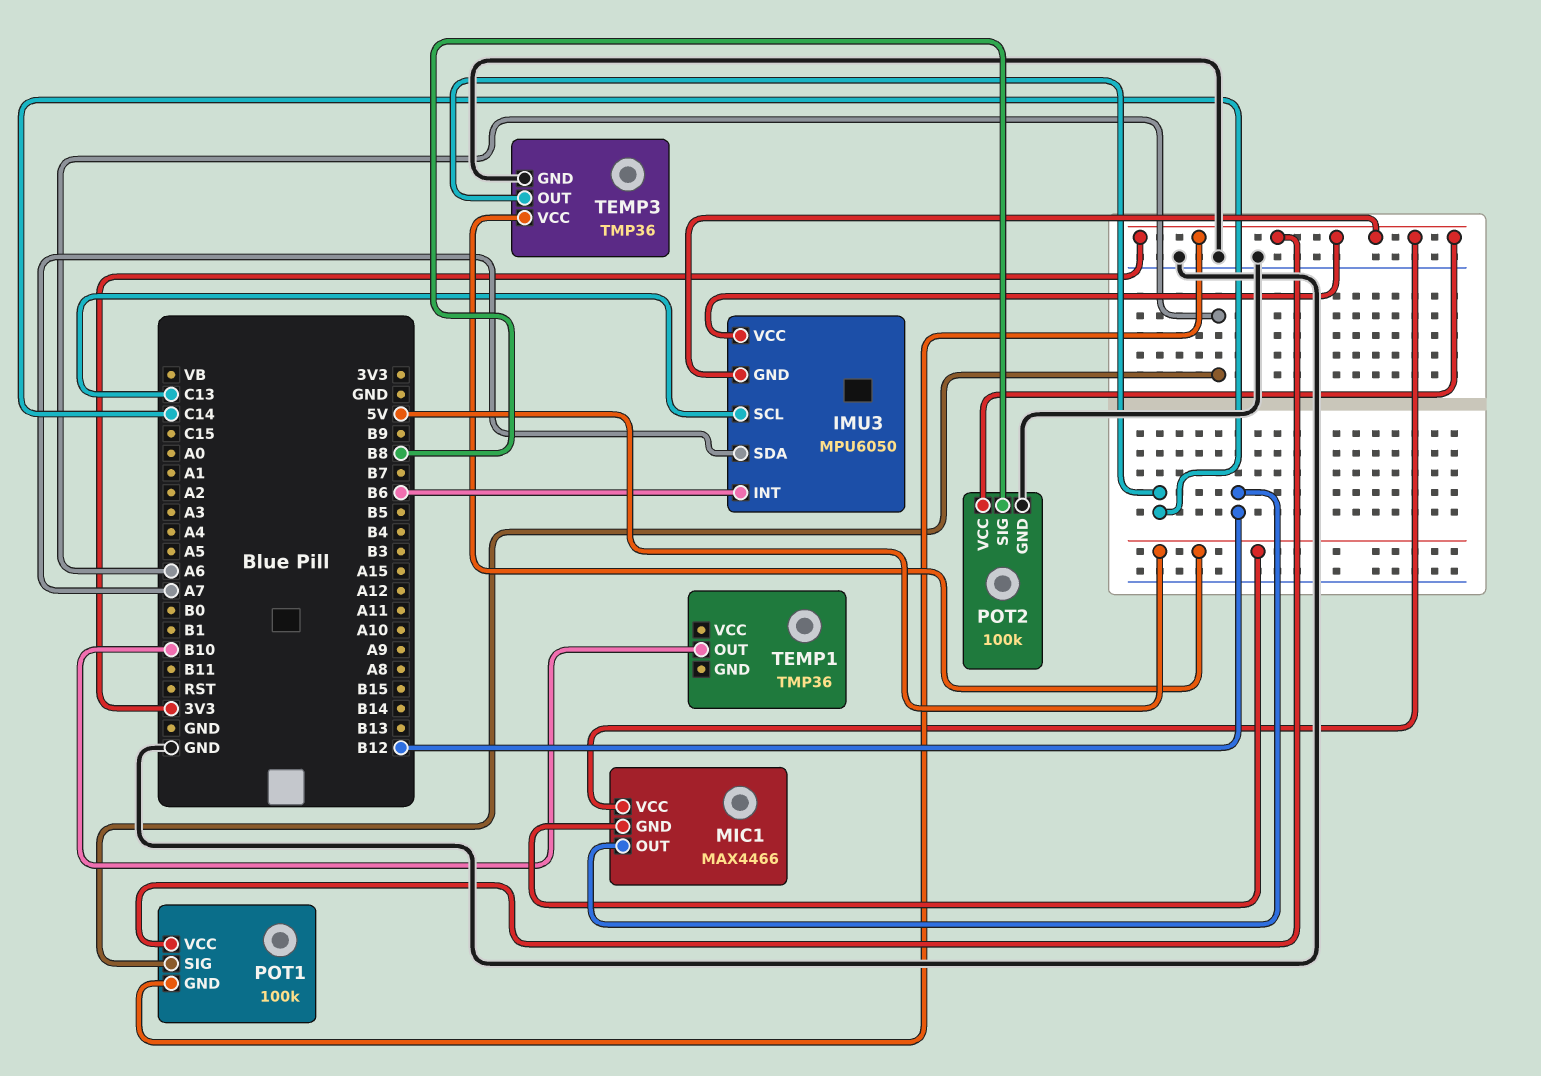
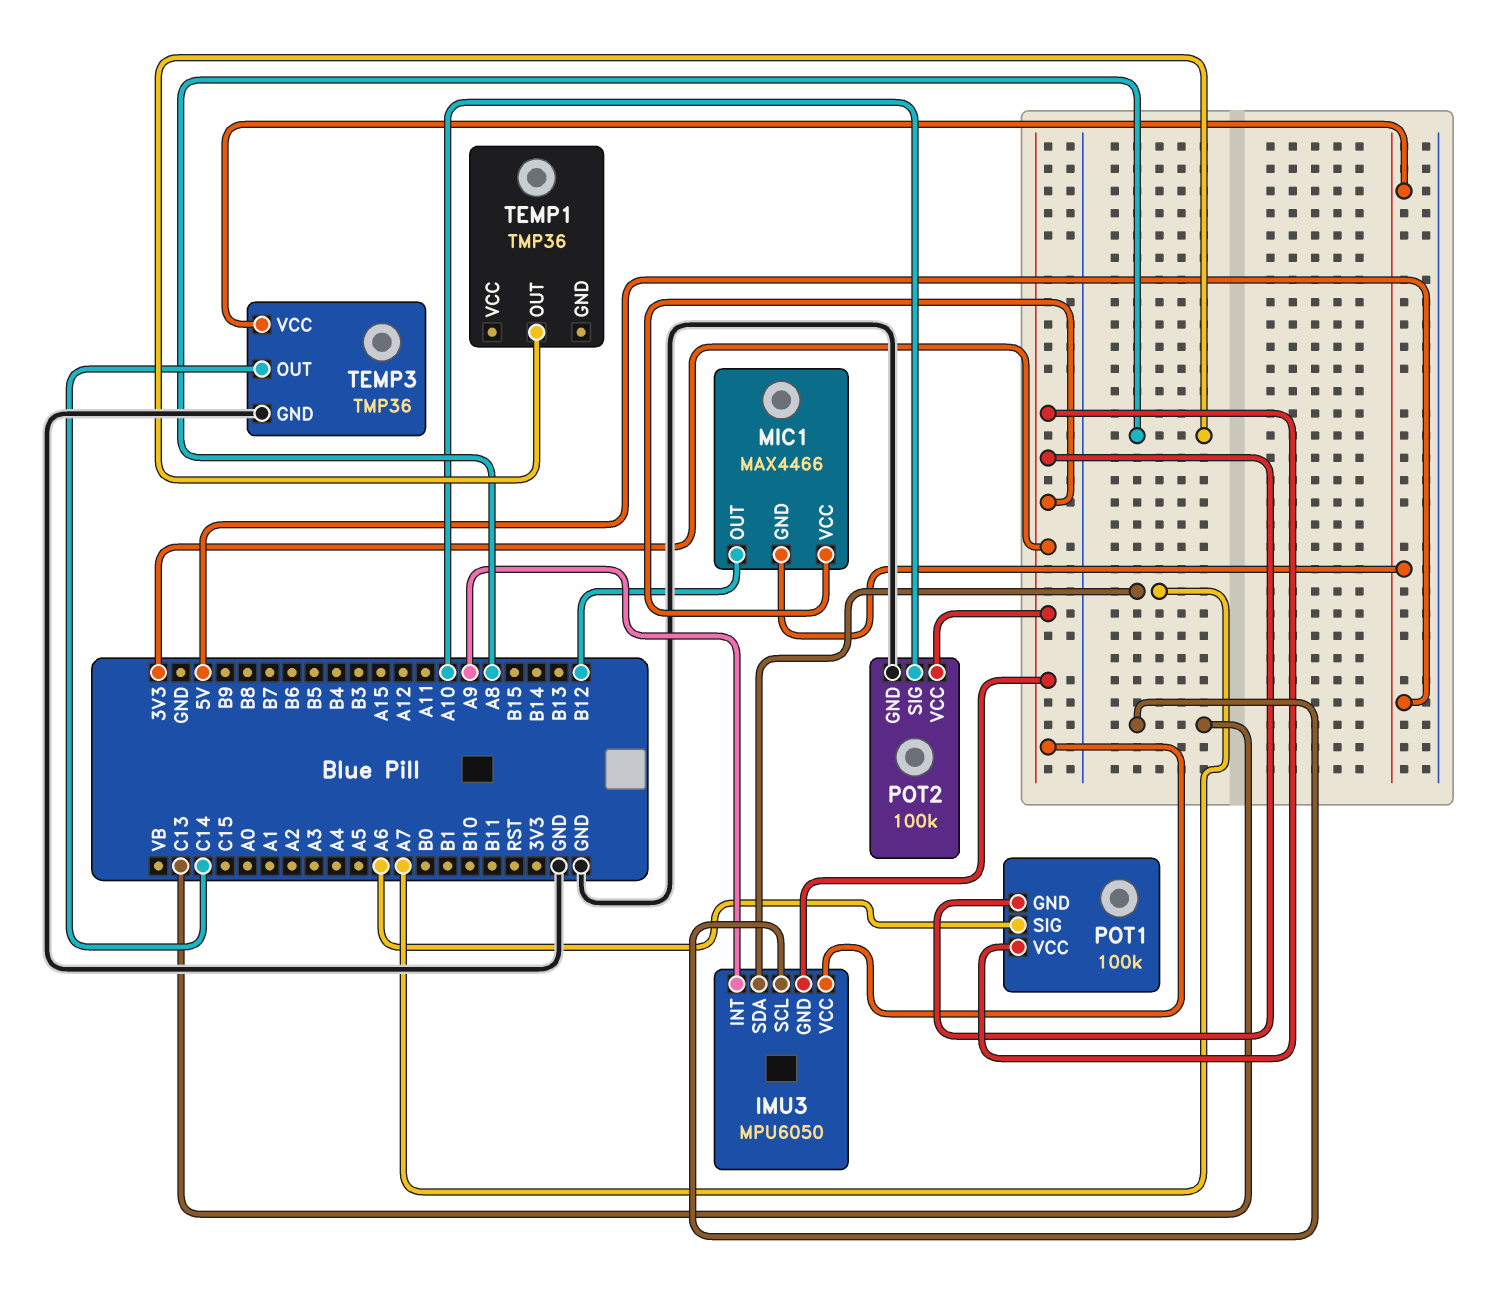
IMU3 pin INT: B6 -> A9
POT2 pin SIG: B8 -> A10
TEMP1 pin OUT: B10 -> A8

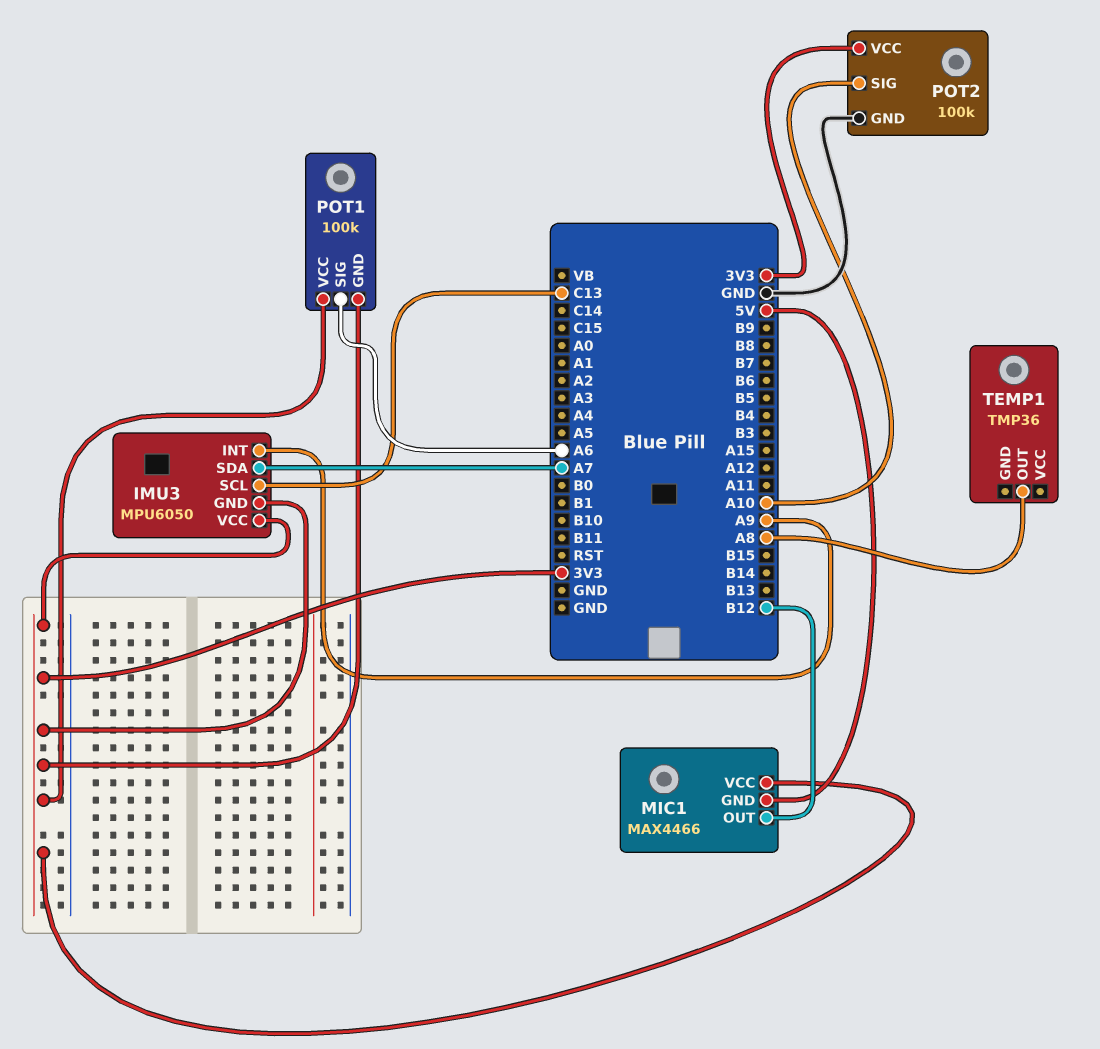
TEMP3: TMP36 -> none
TEMP3 pin GND: GND -> none
TEMP3 pin OUT: C14 -> none
TEMP3 pin VCC: 5V -> none

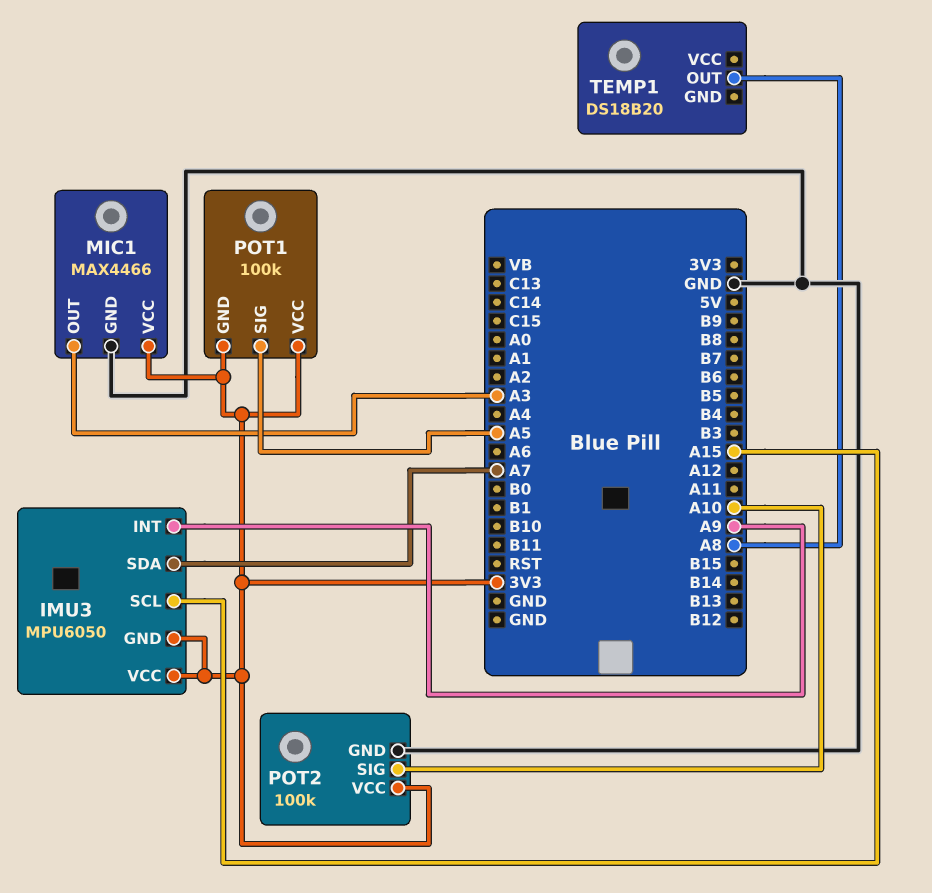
IMU3 pin SCL: C13 -> A15
MIC1 pin GND: 5V -> GND
MIC1 pin OUT: B12 -> A3
POT1 pin SIG: A6 -> A5
TEMP1: TMP36 -> DS18B20

